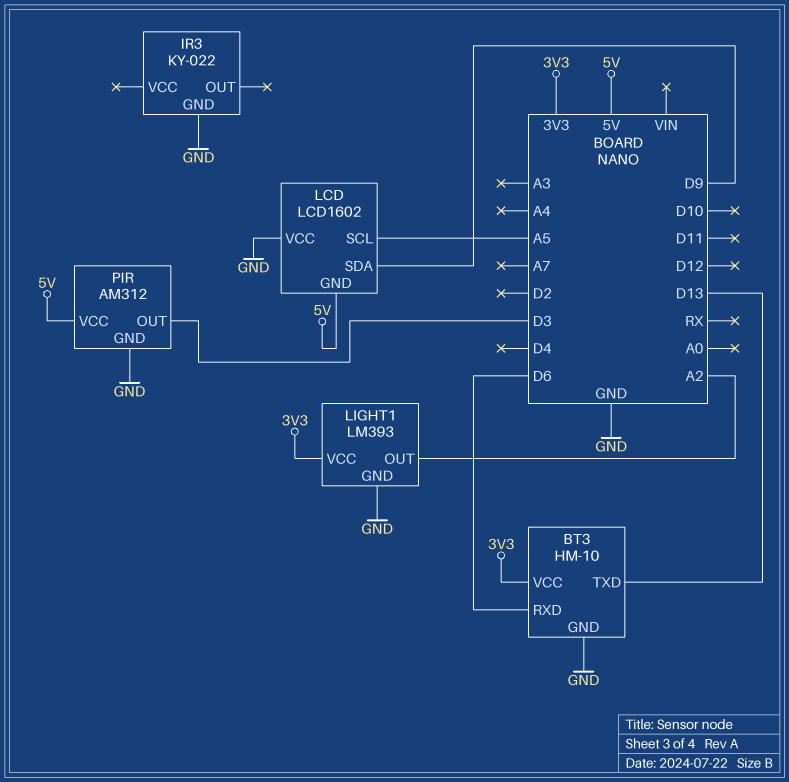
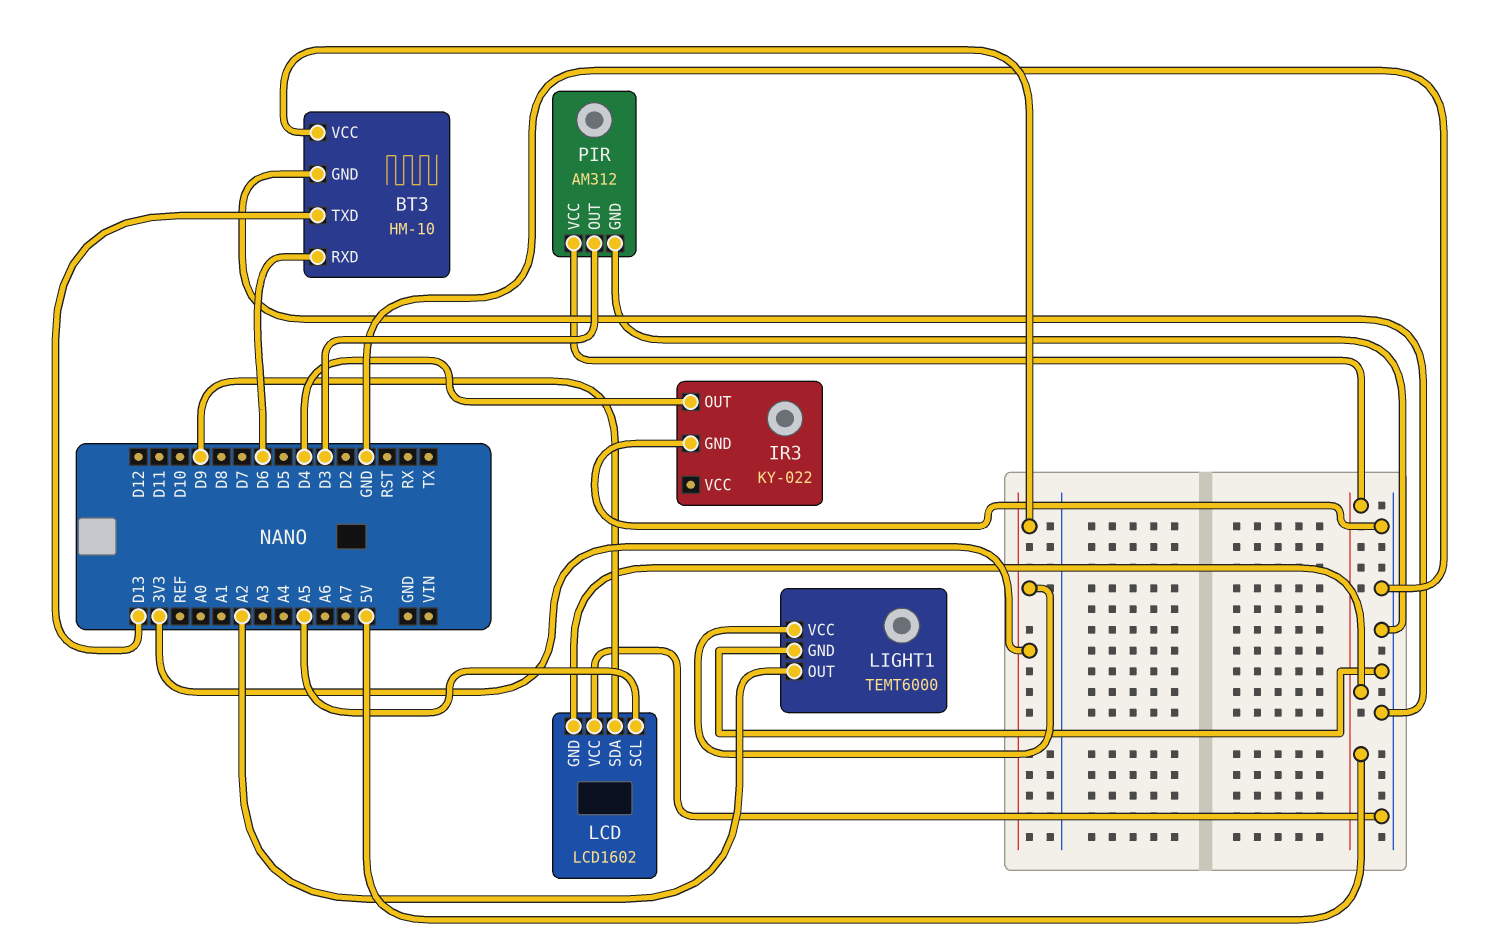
IR3 pin OUT: none -> D4
LIGHT1: LM393 -> TEMT6000

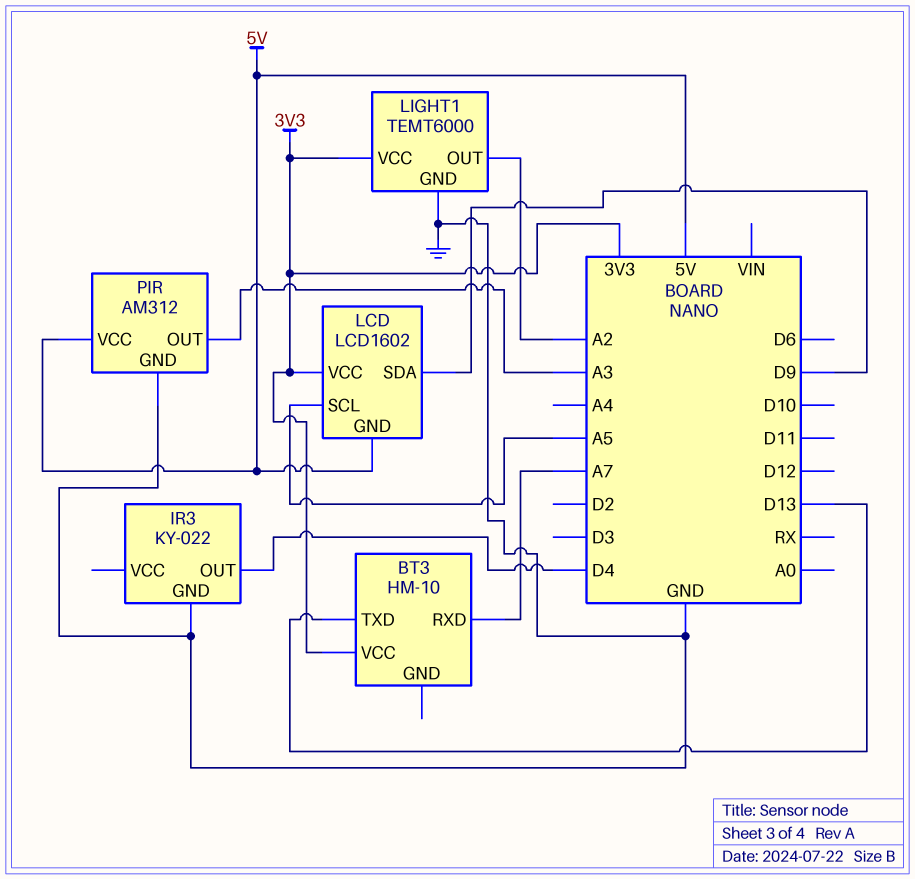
BT3 pin GND: GND -> none
BT3 pin RXD: D6 -> A7
LCD pin VCC: GND -> 3V3
PIR pin OUT: D3 -> A3

